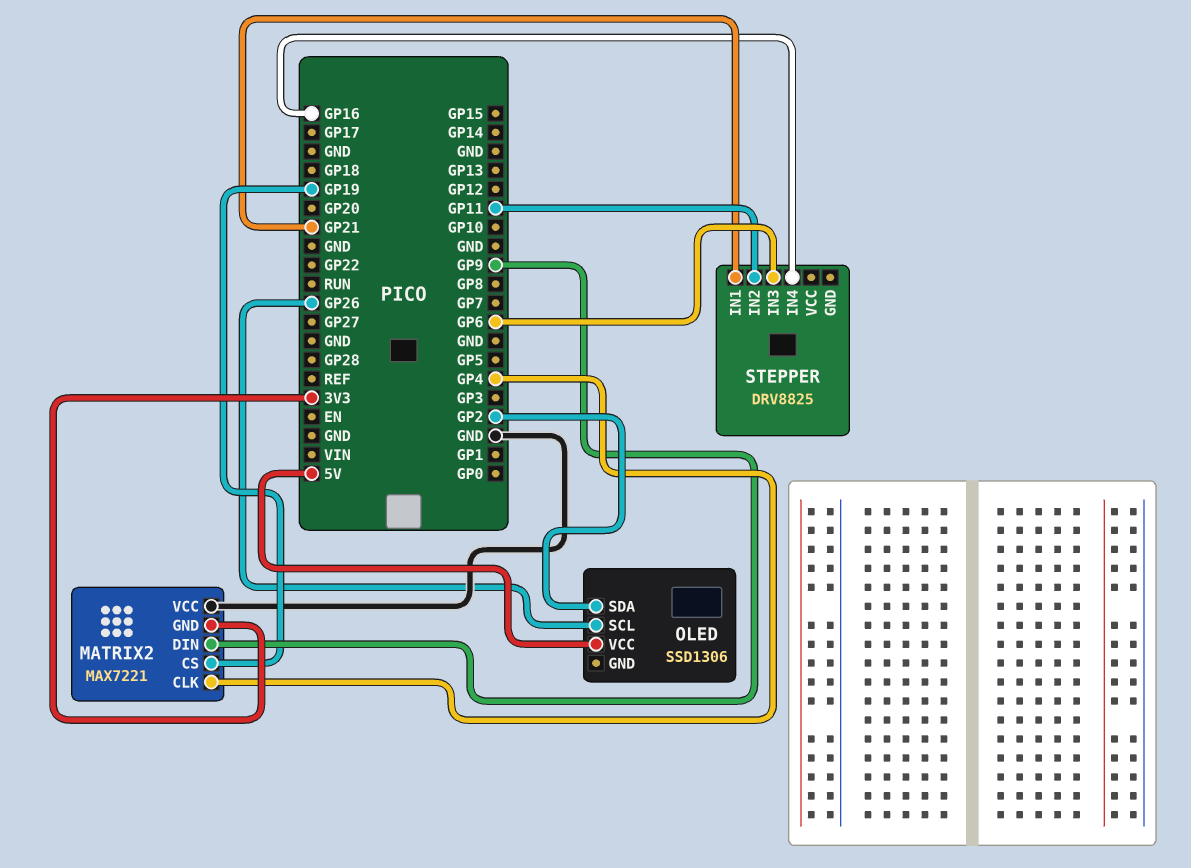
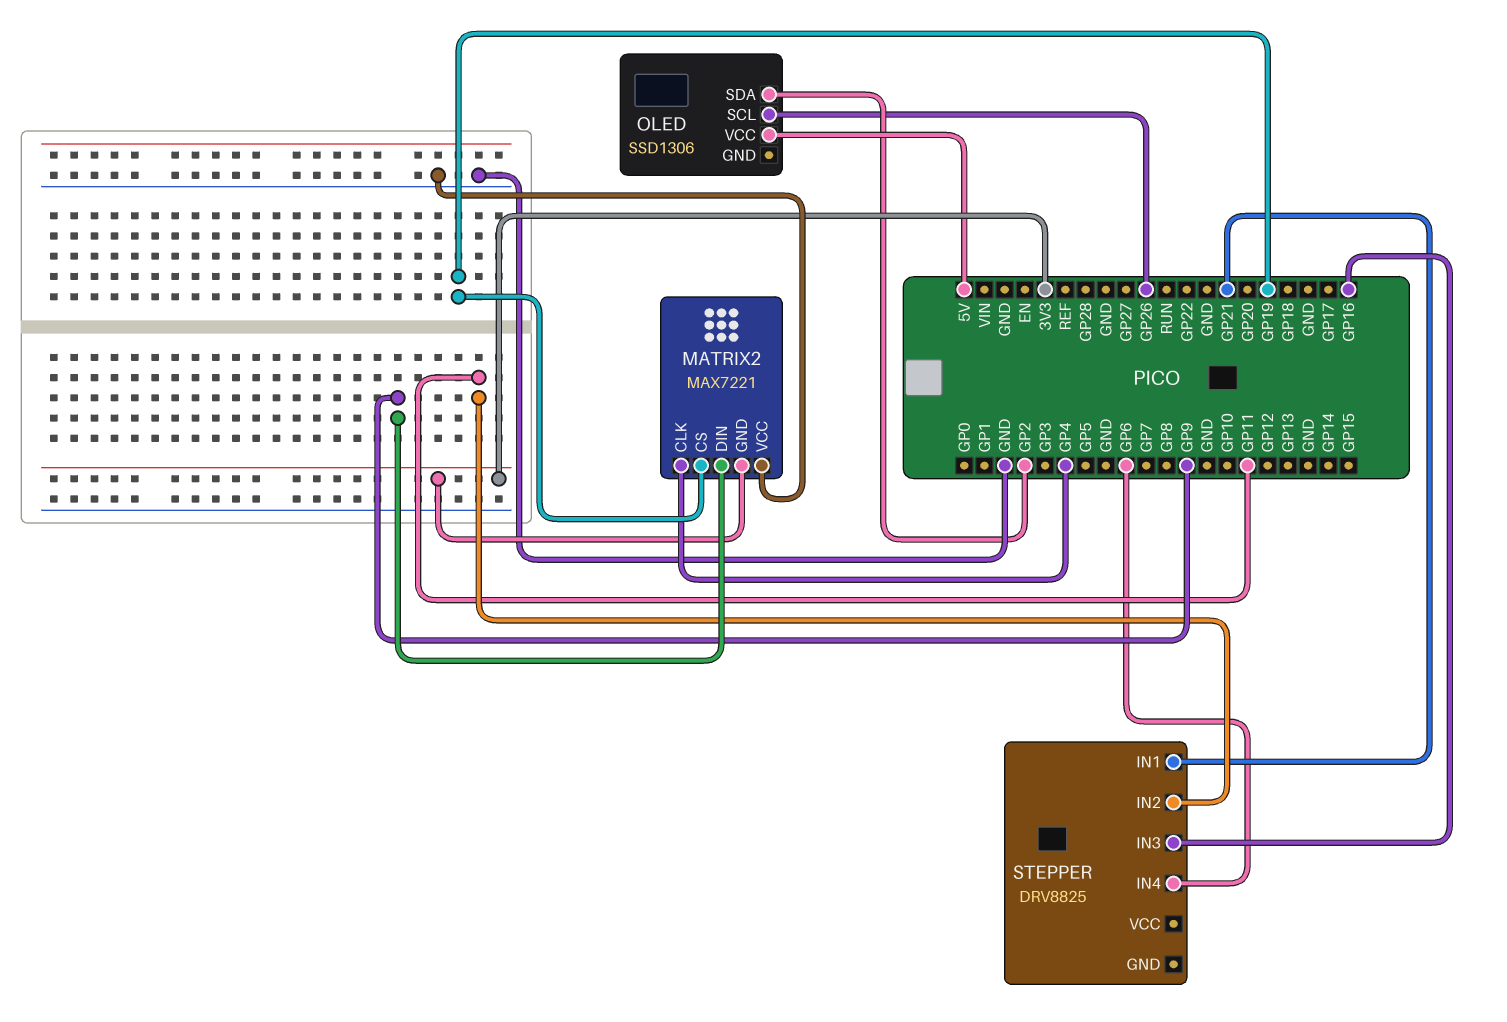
STEPPER pin IN3: GP6 -> GP16
STEPPER pin IN4: GP16 -> GP6

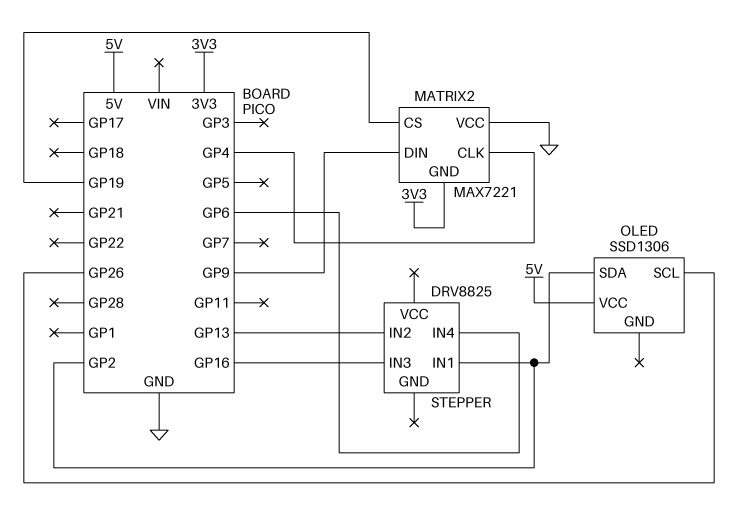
STEPPER pin IN1: GP21 -> GP2
STEPPER pin IN2: GP11 -> GP13

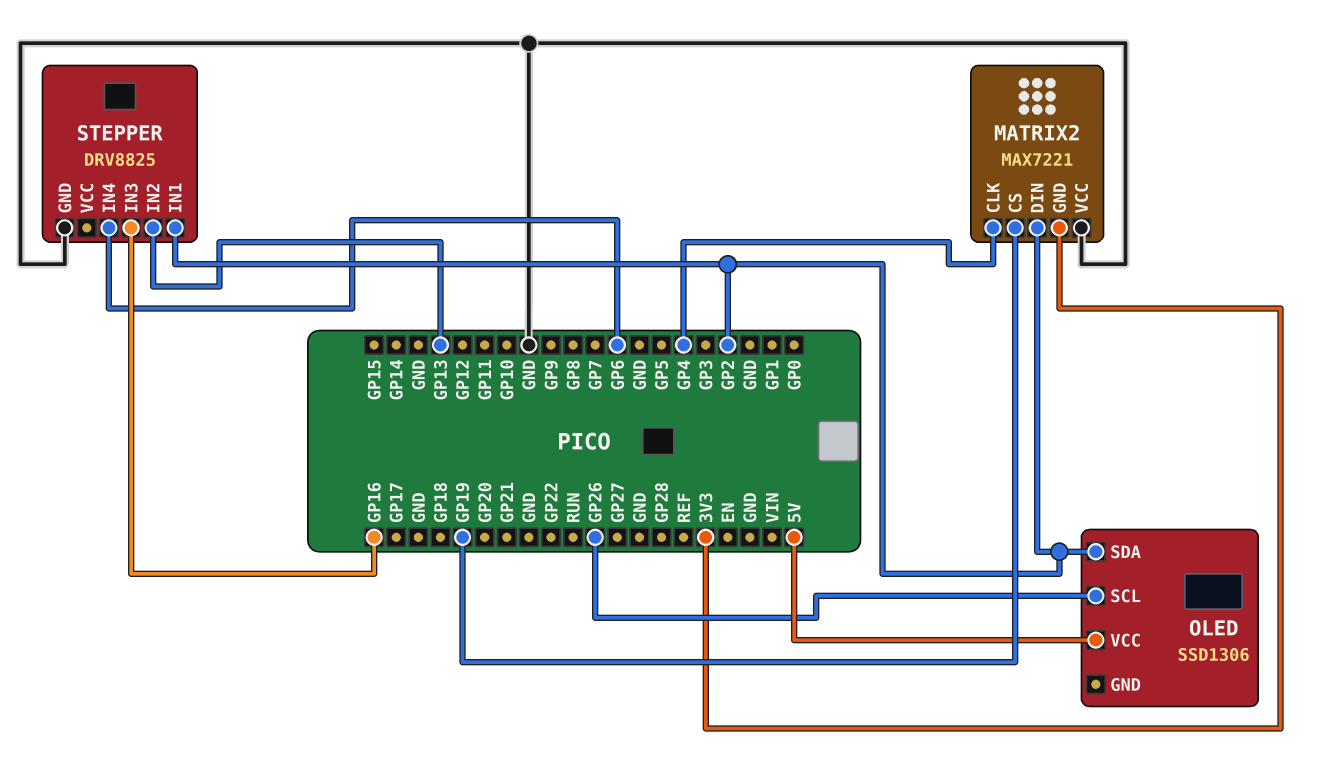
MATRIX2 pin DIN: GP9 -> GP2
STEPPER pin GND: none -> GND

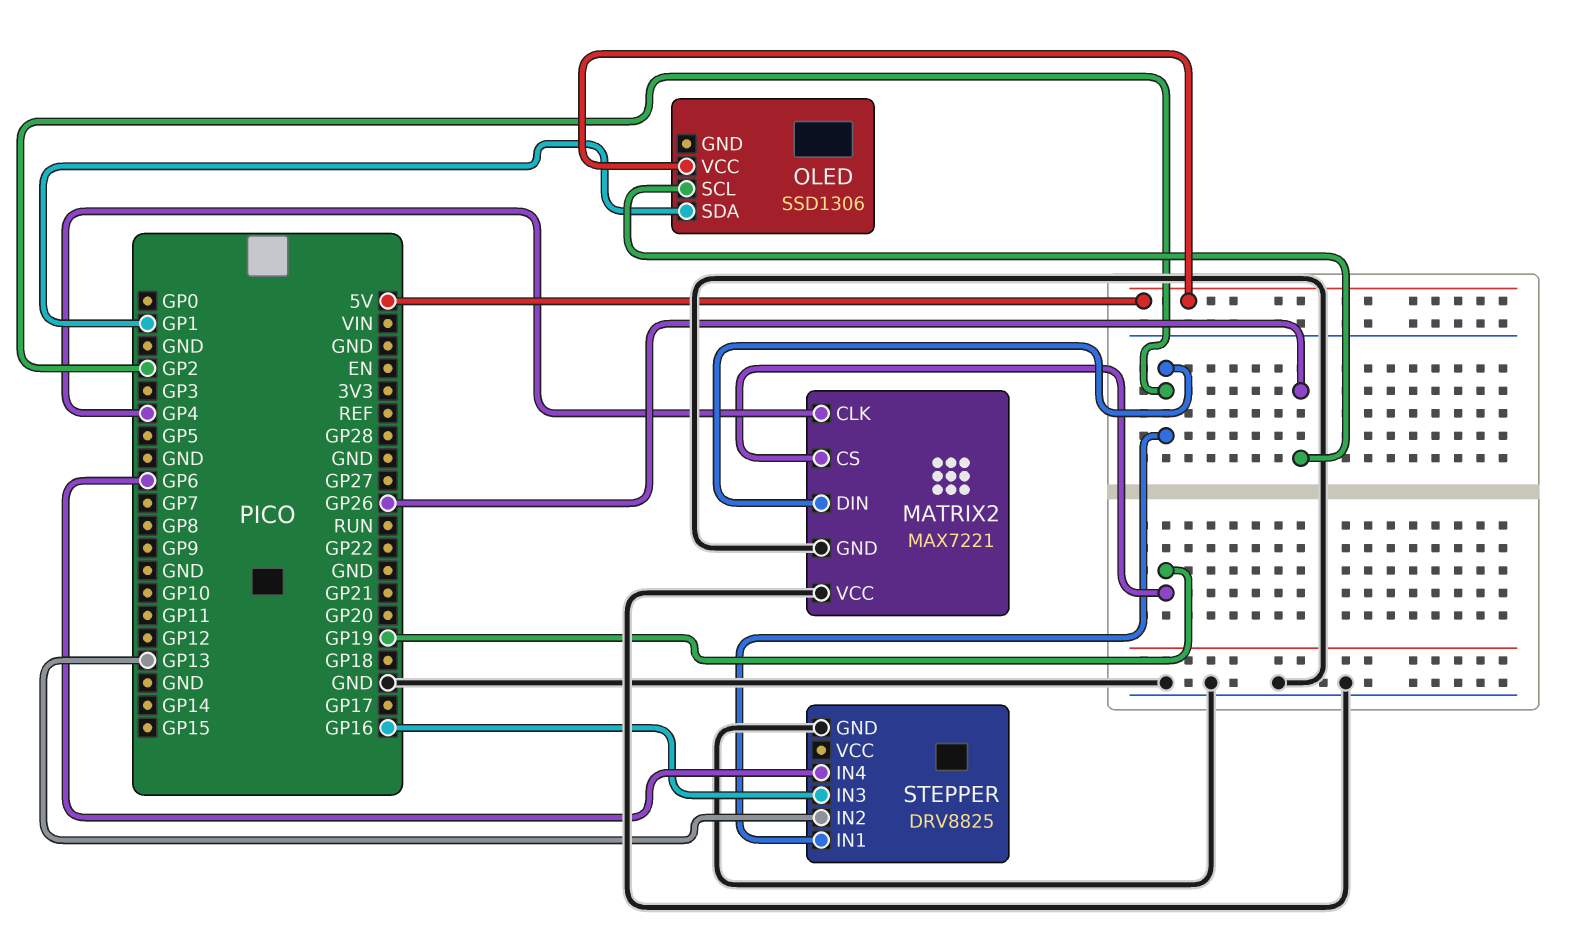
MATRIX2 pin GND: 3V3 -> GND
OLED pin SDA: GP2 -> GP1

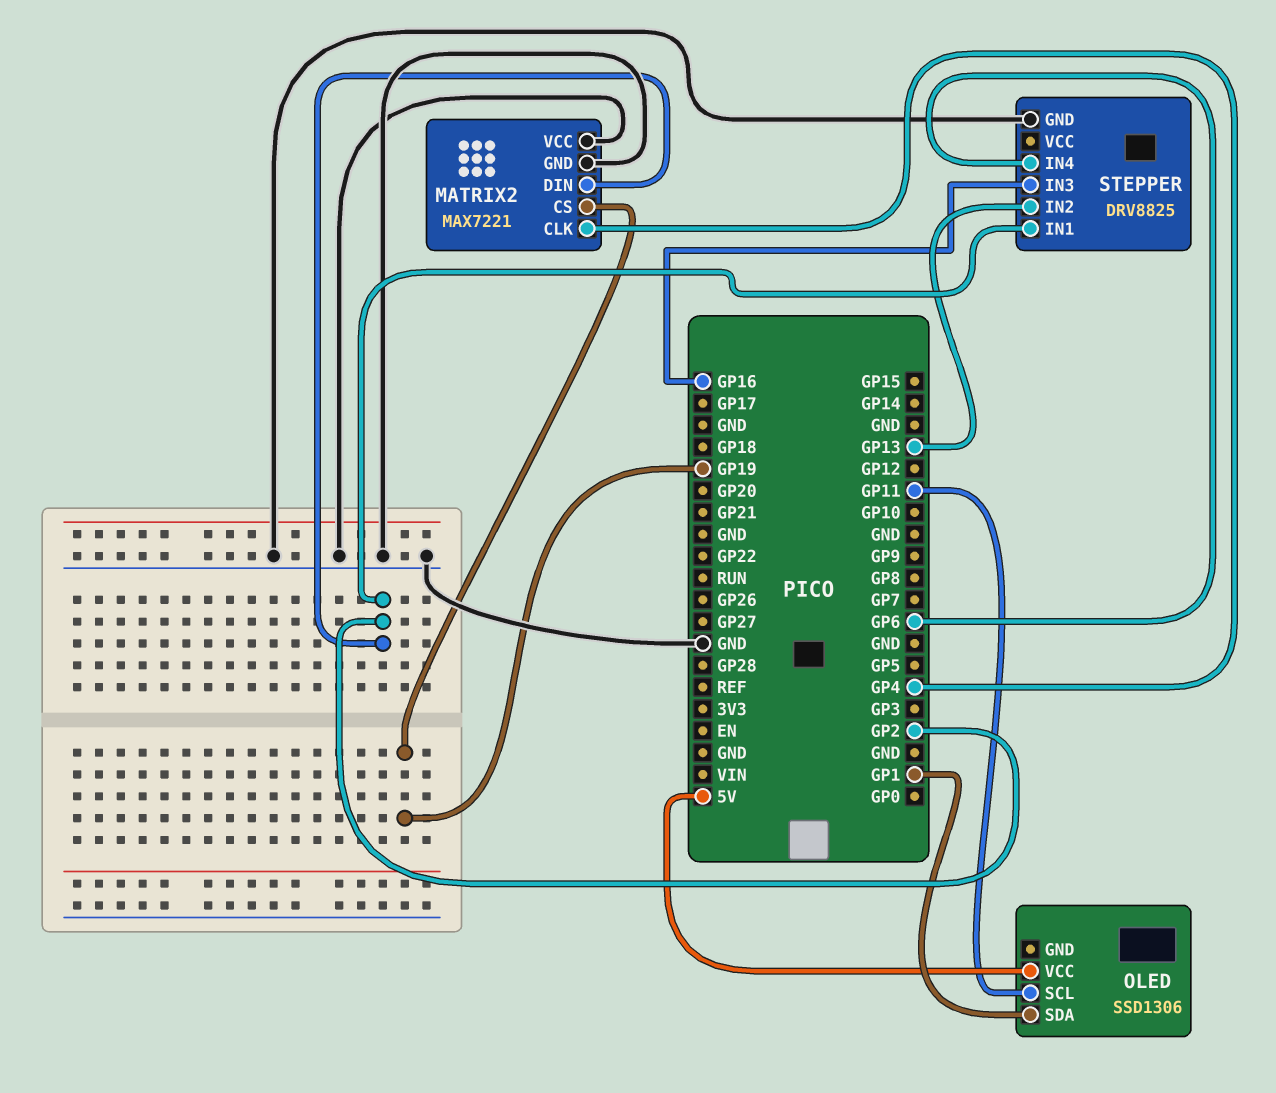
OLED pin SCL: GP26 -> GP11

